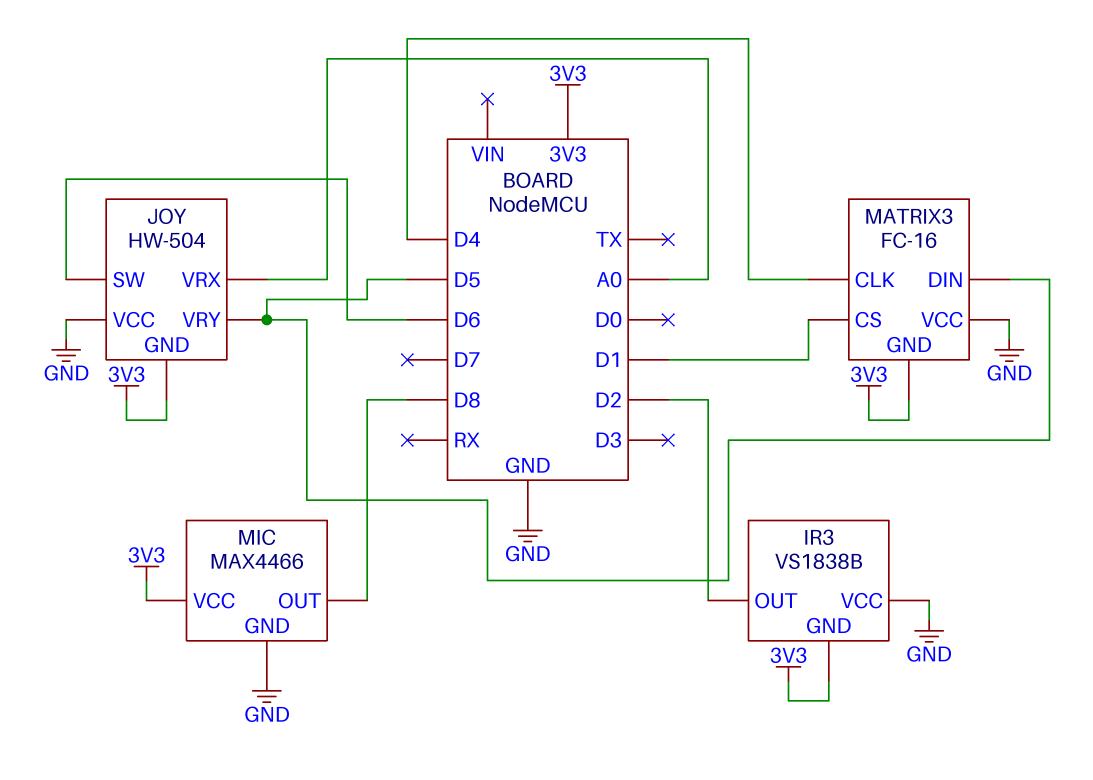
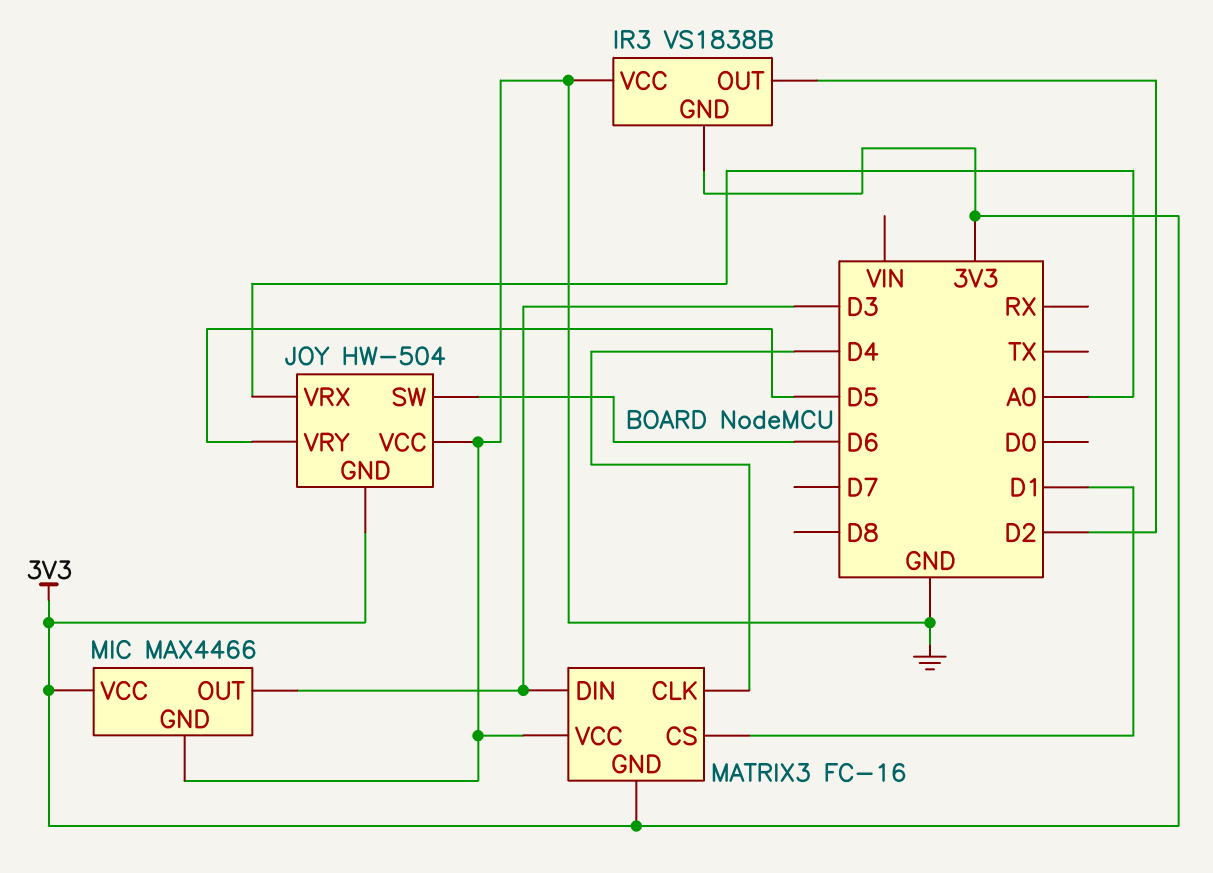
MATRIX3 pin DIN: D5 -> D3
MIC pin OUT: D8 -> D3

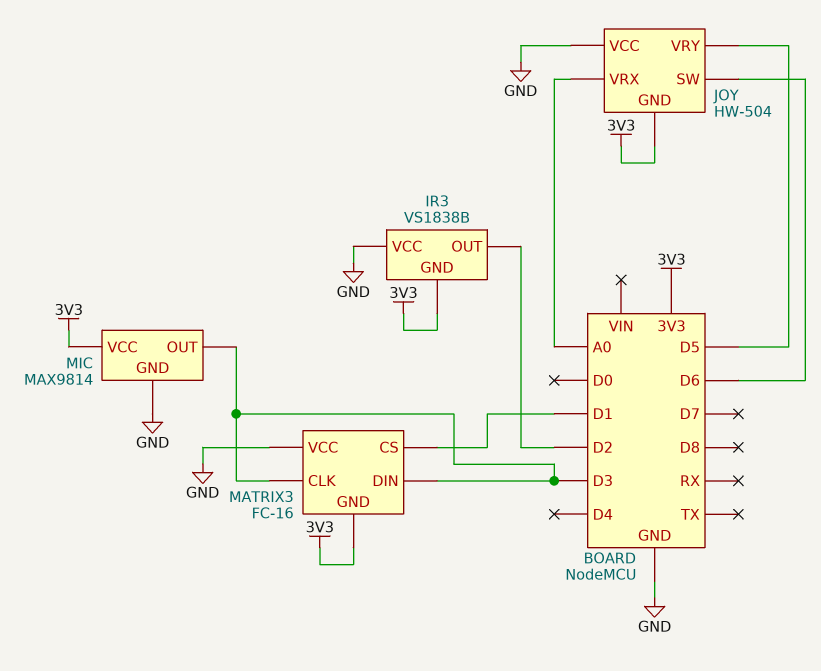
MATRIX3 pin CLK: D4 -> D3
MIC: MAX4466 -> MAX9814

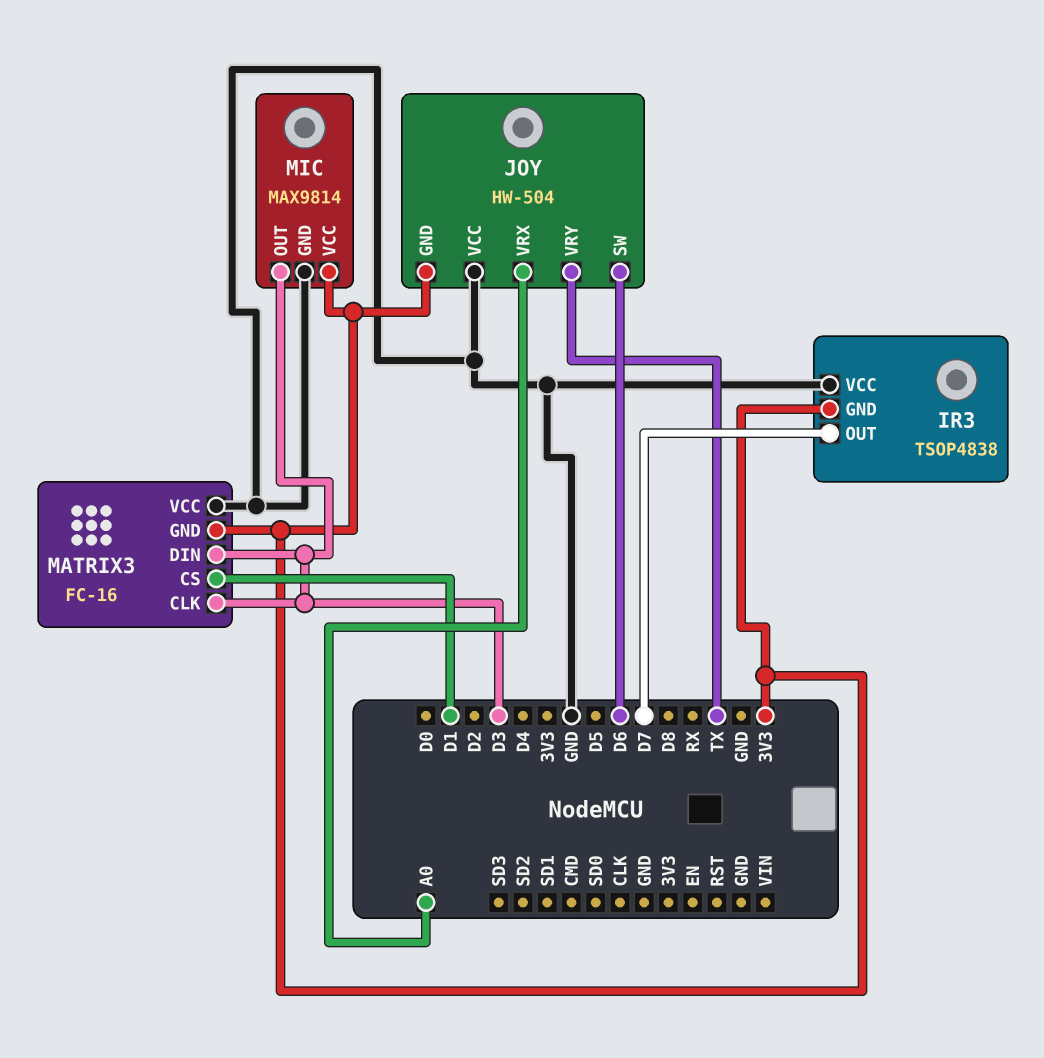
IR3: VS1838B -> TSOP4838
IR3 pin OUT: D2 -> D7
JOY pin VRY: D5 -> TX

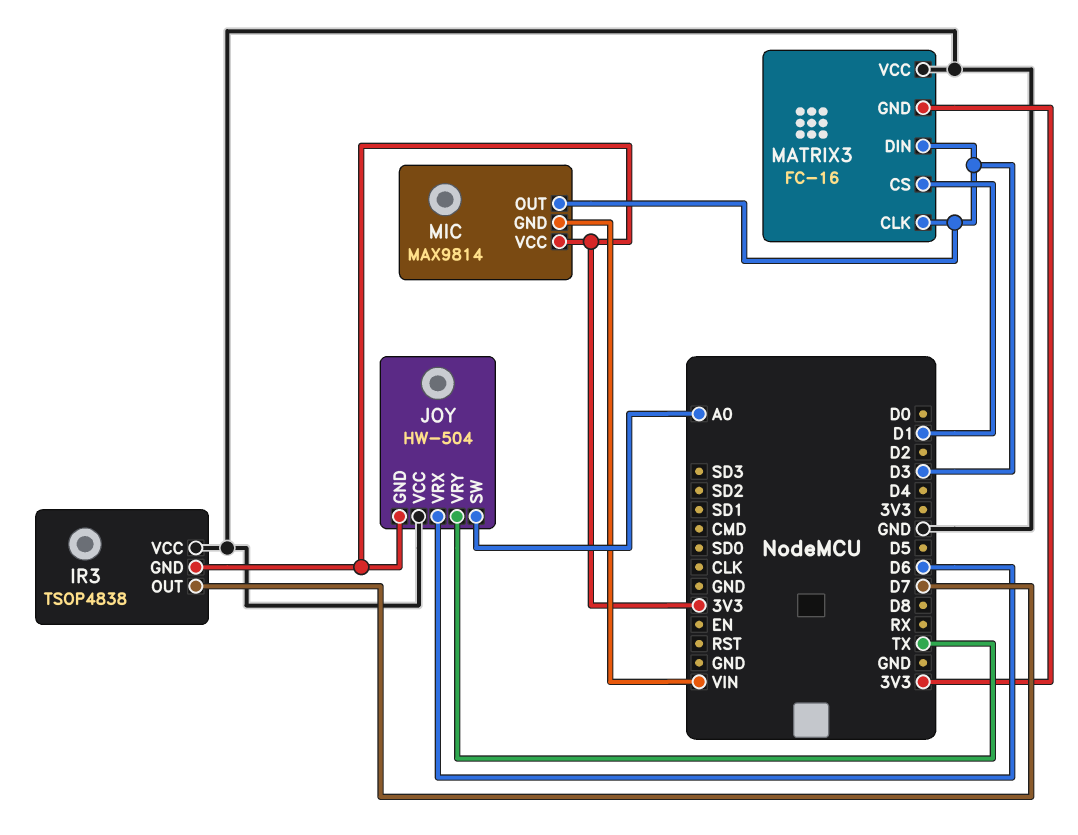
JOY pin SW: D6 -> A0
JOY pin VRX: A0 -> D6
MIC pin GND: GND -> VIN

